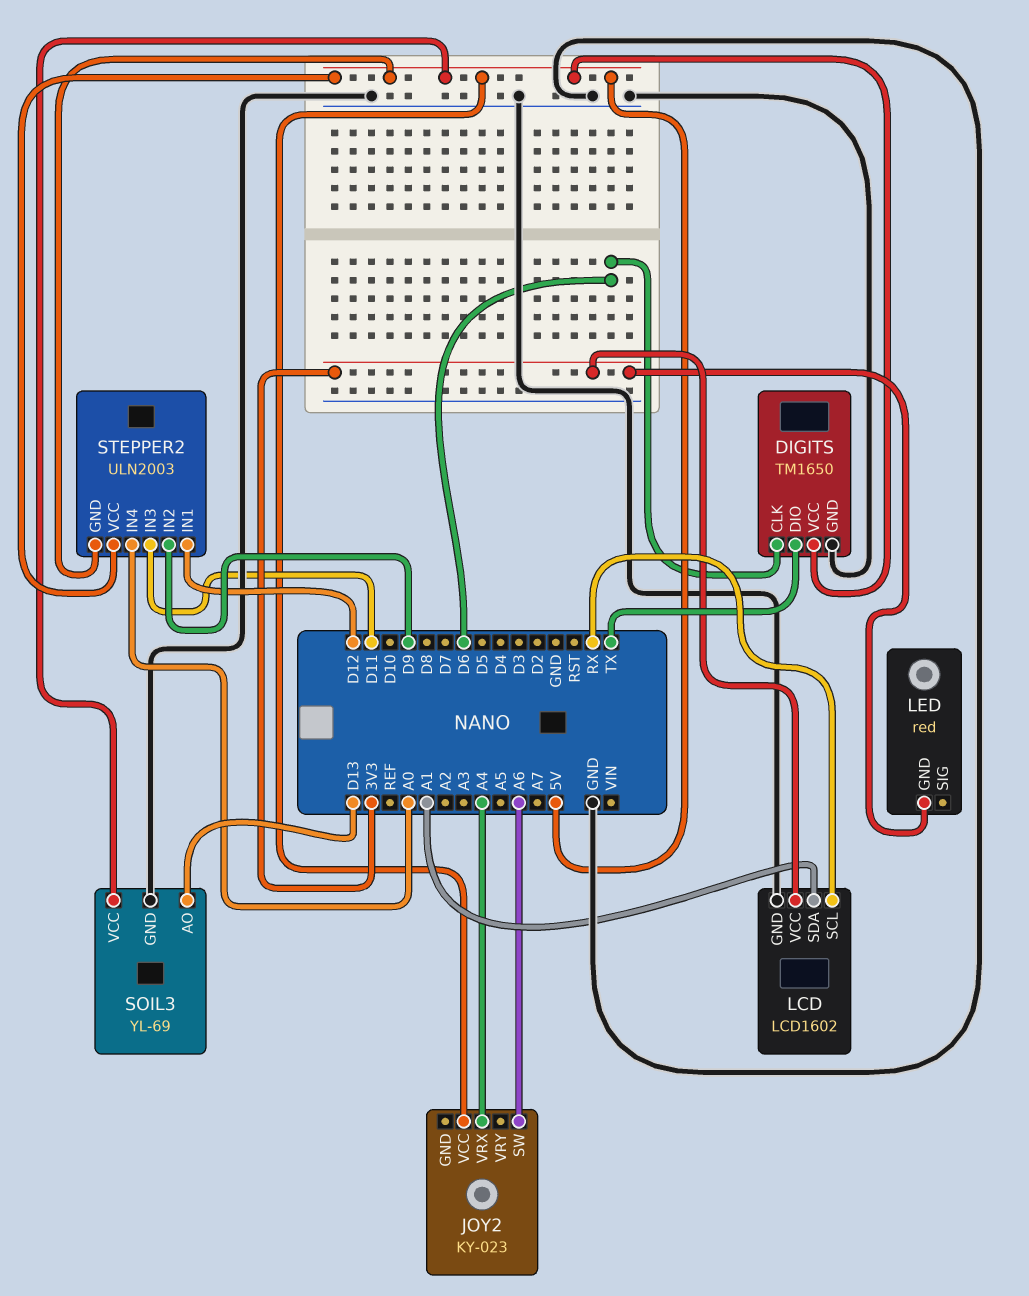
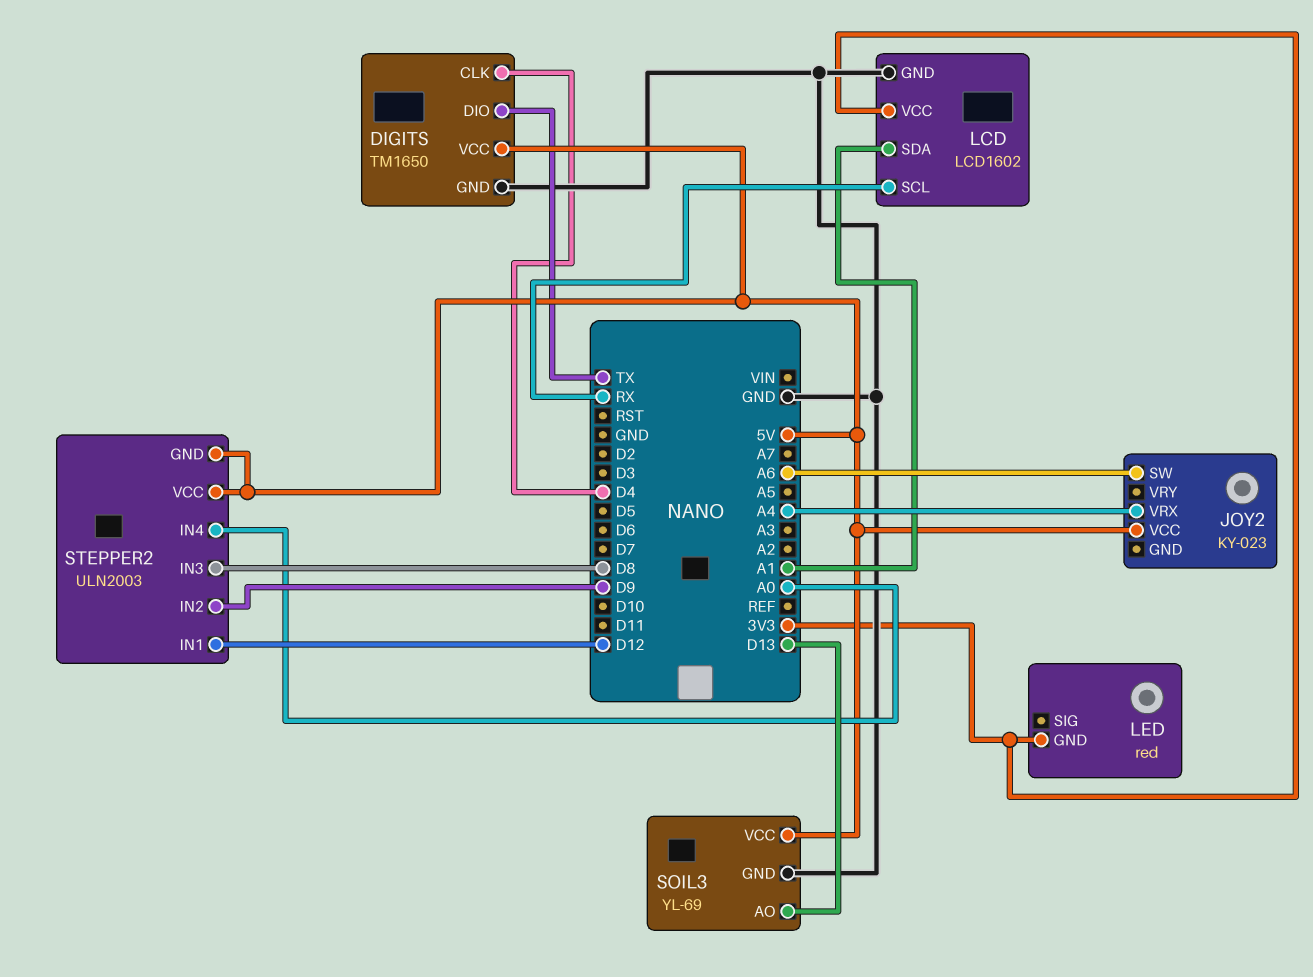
DIGITS pin CLK: D6 -> D4
STEPPER2 pin IN3: D11 -> D8

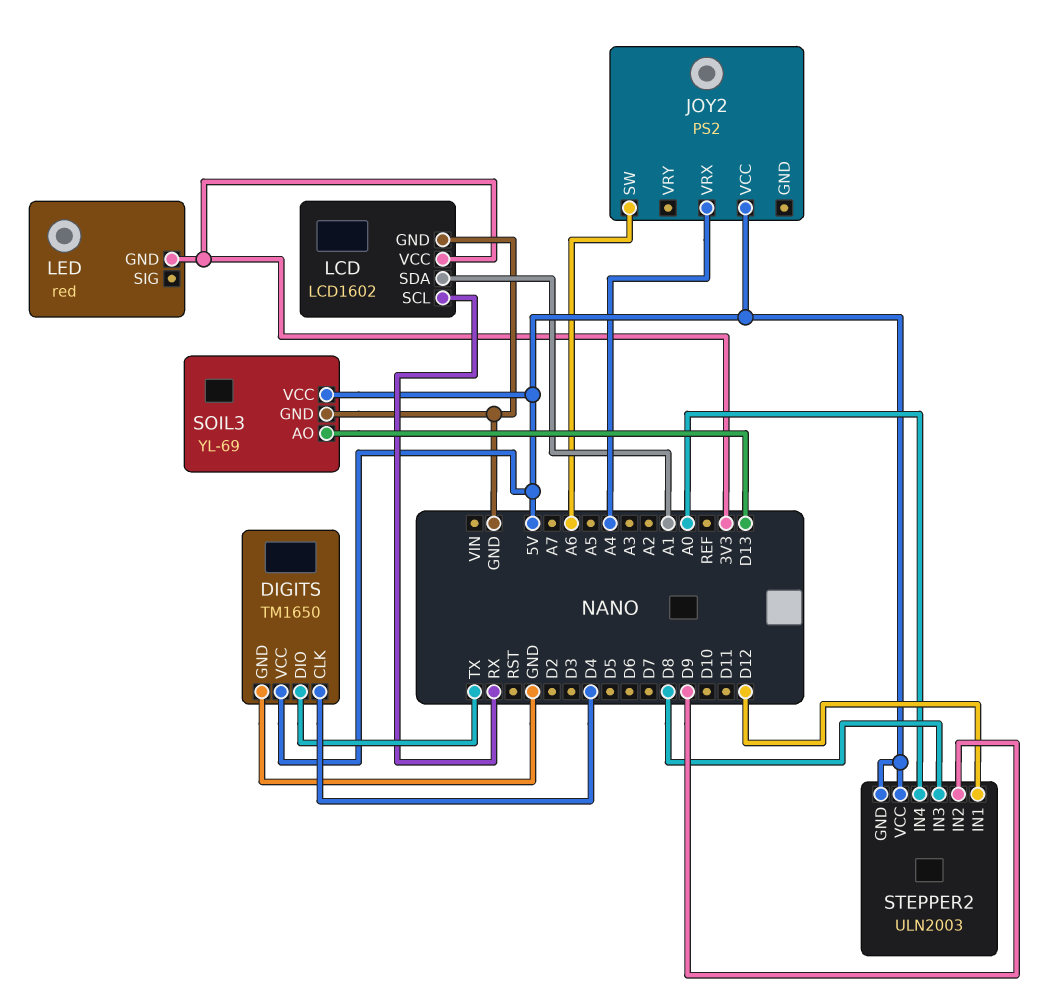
JOY2: KY-023 -> PS2

